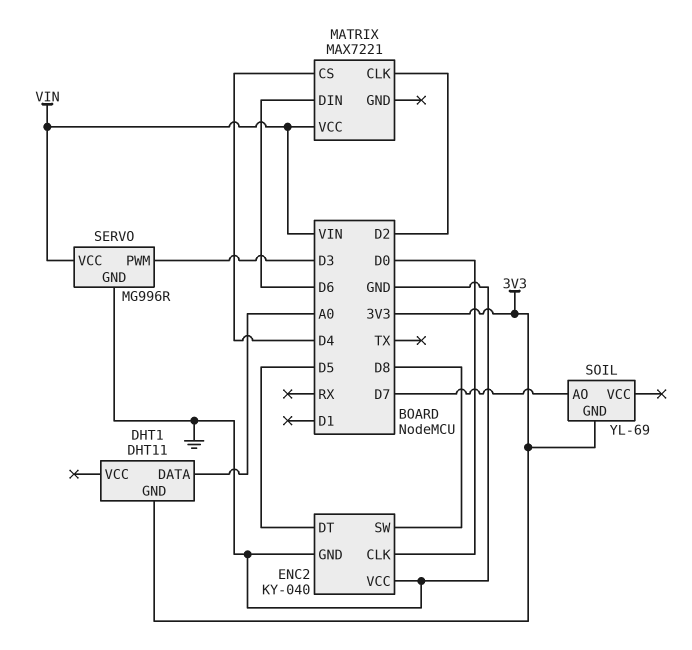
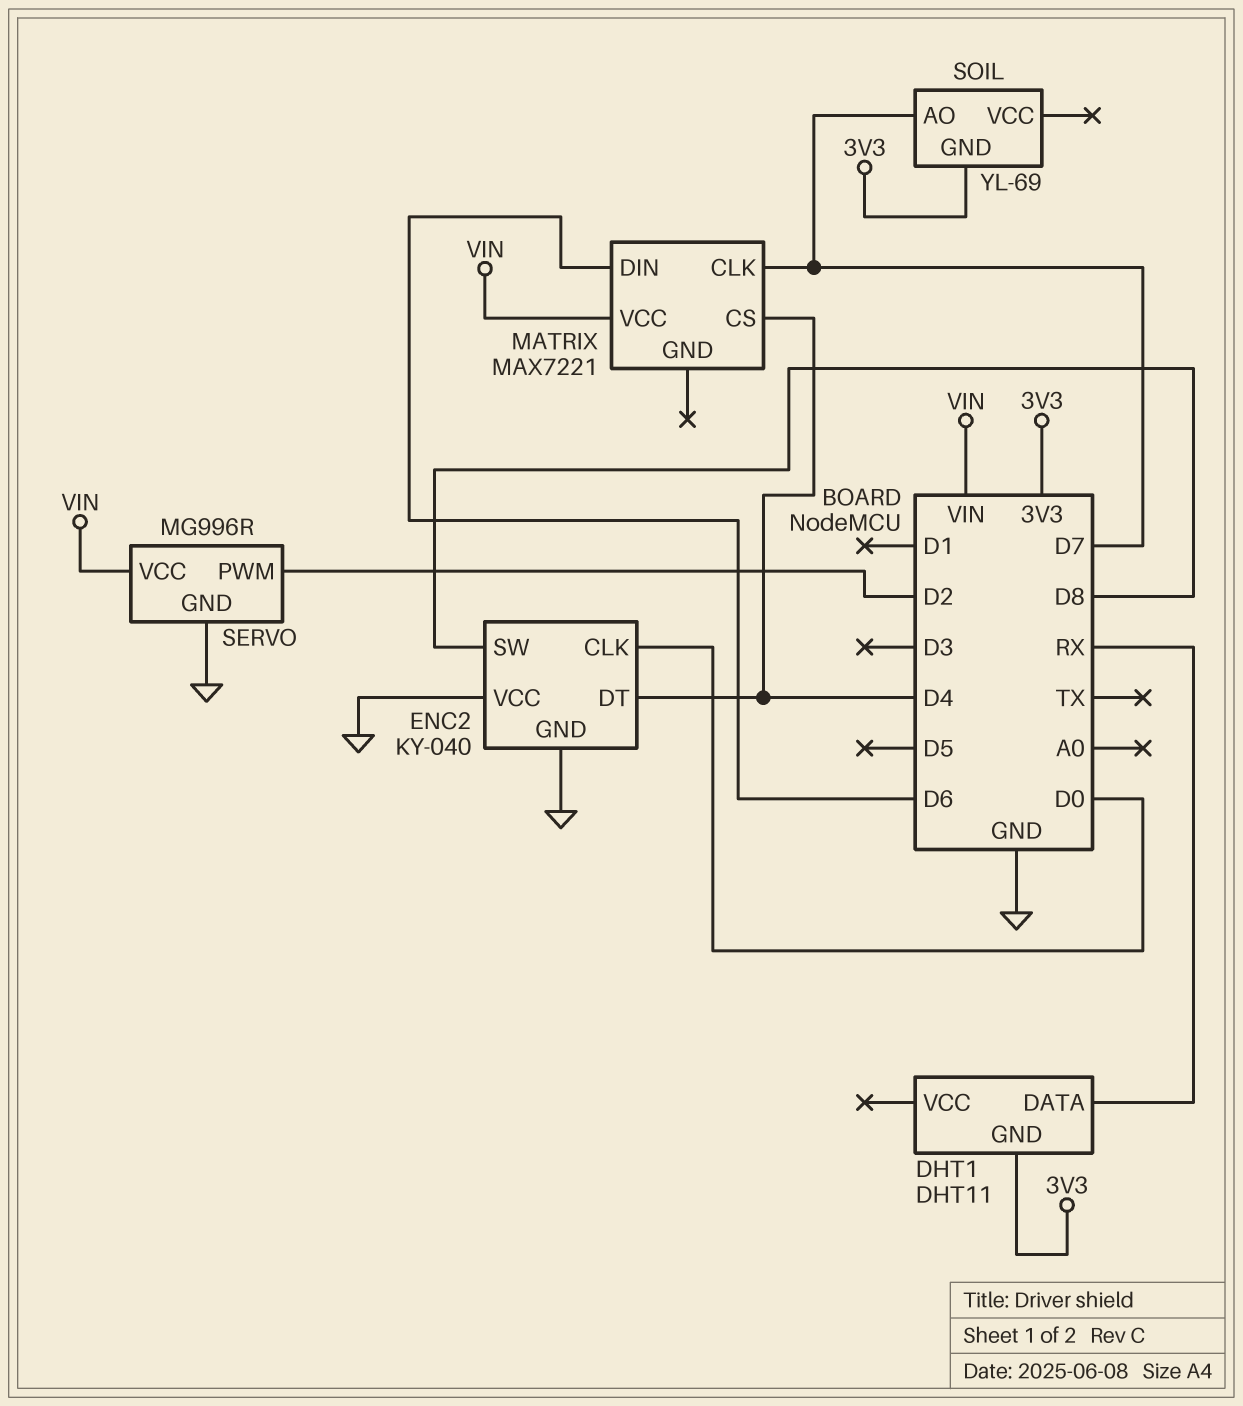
DHT1 pin DATA: A0 -> RX
ENC2 pin DT: D5 -> D4
MATRIX pin CLK: D2 -> D7
SERVO pin PWM: D3 -> D2

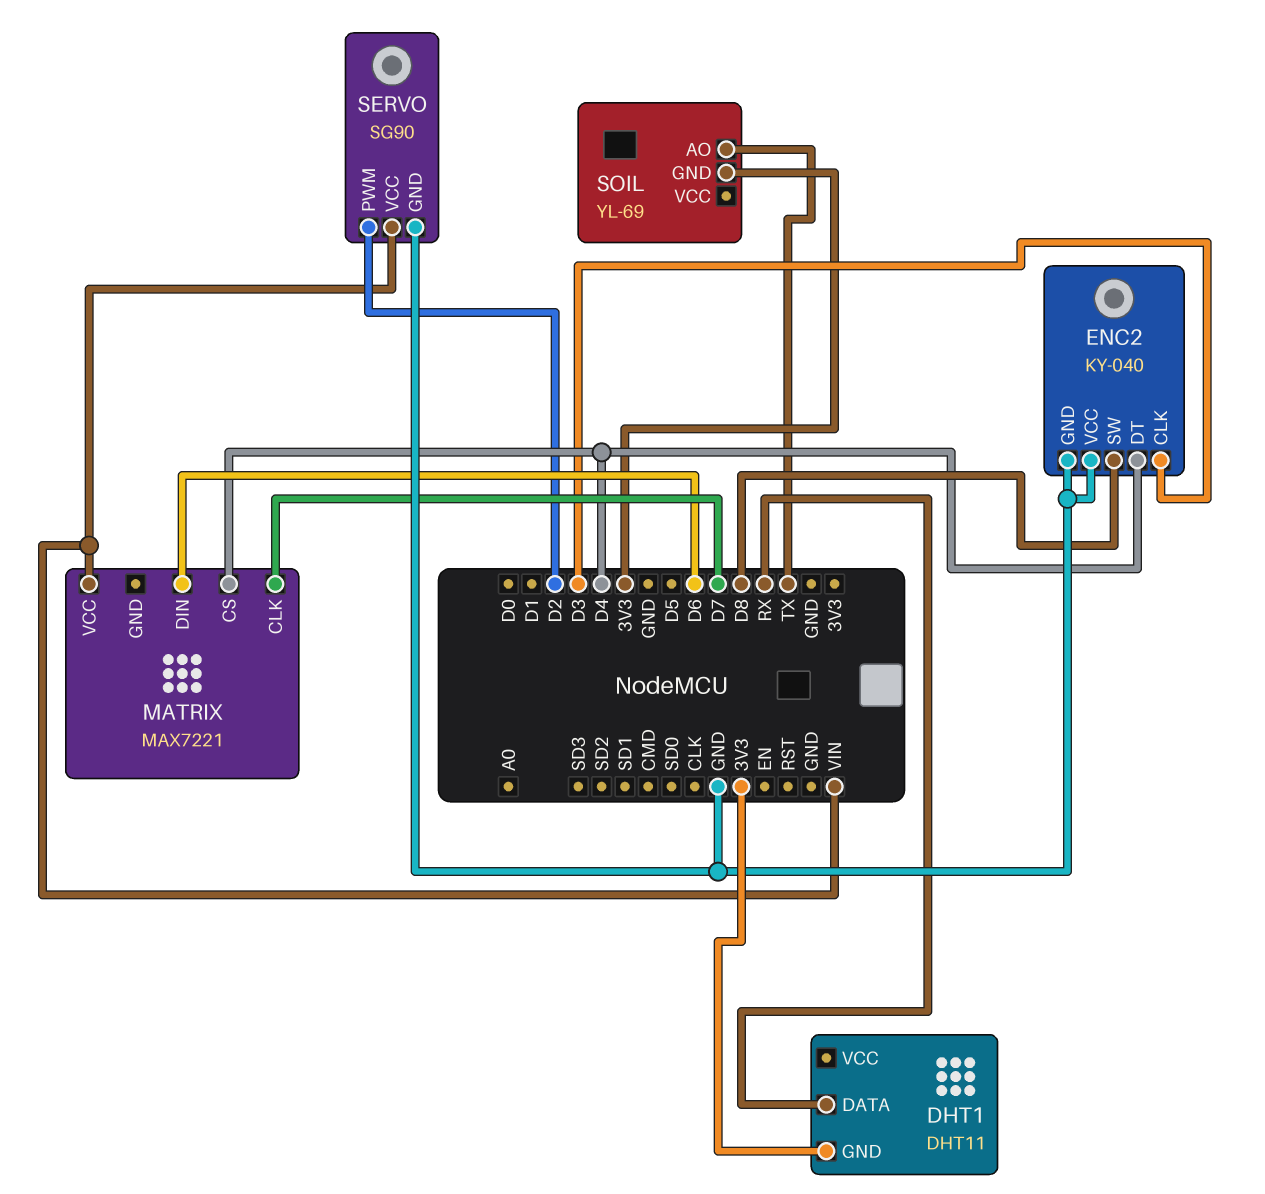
ENC2 pin CLK: D0 -> D3
SERVO: MG996R -> SG90
SOIL pin AO: D7 -> TX

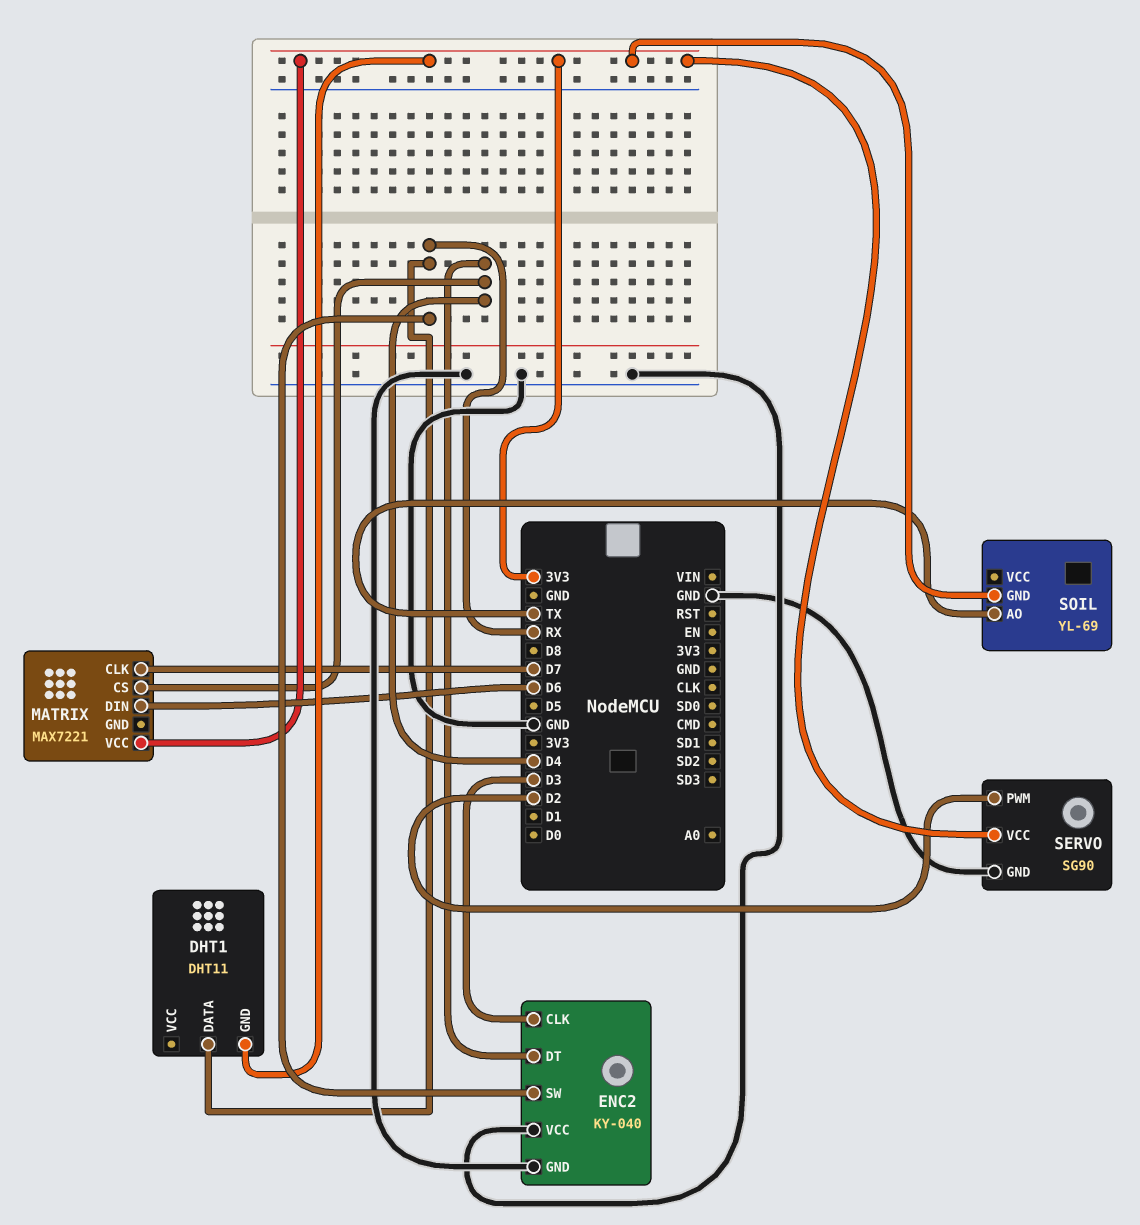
ENC2 pin SW: D8 -> RX
MATRIX pin VCC: VIN -> 3V3
SERVO pin VCC: VIN -> 3V3

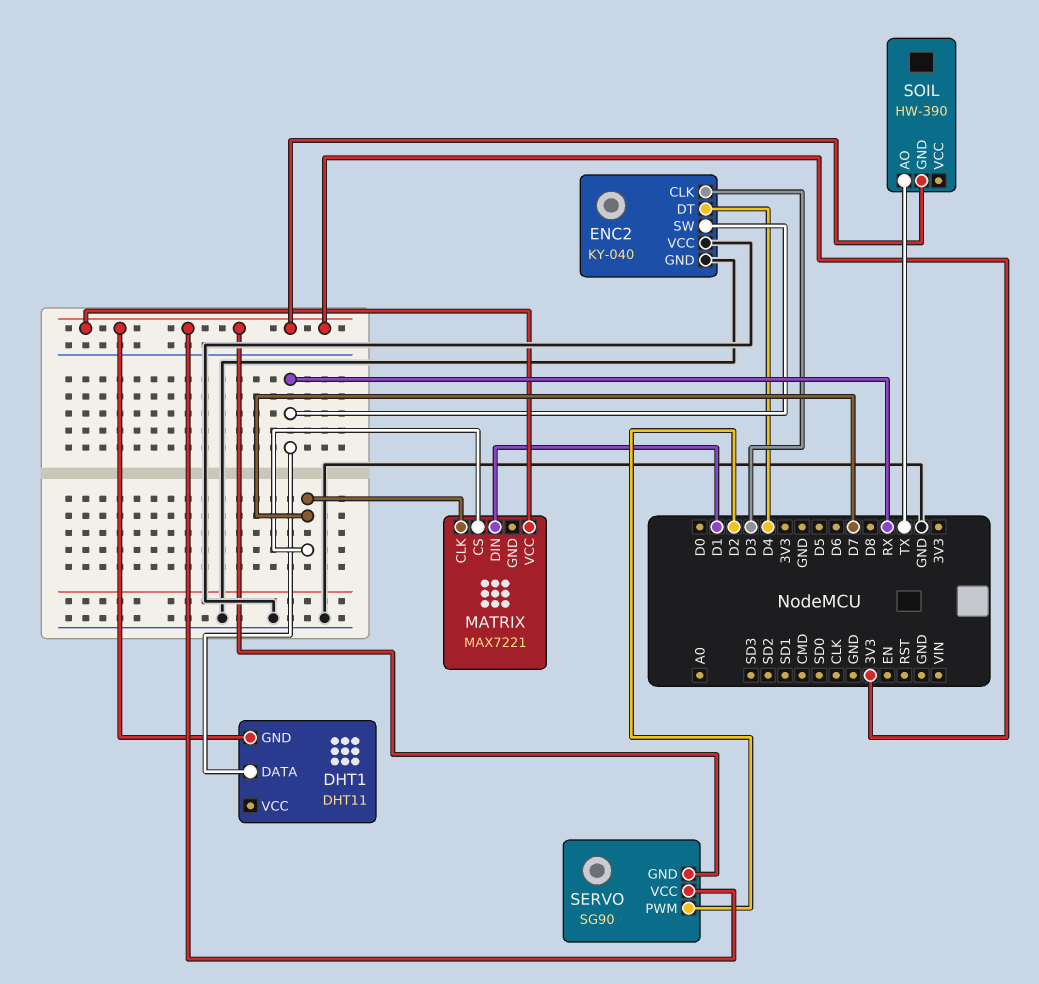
MATRIX pin CS: D4 -> D7
MATRIX pin DIN: D6 -> D1
SERVO pin GND: GND -> 3V3
SOIL: YL-69 -> HW-390

